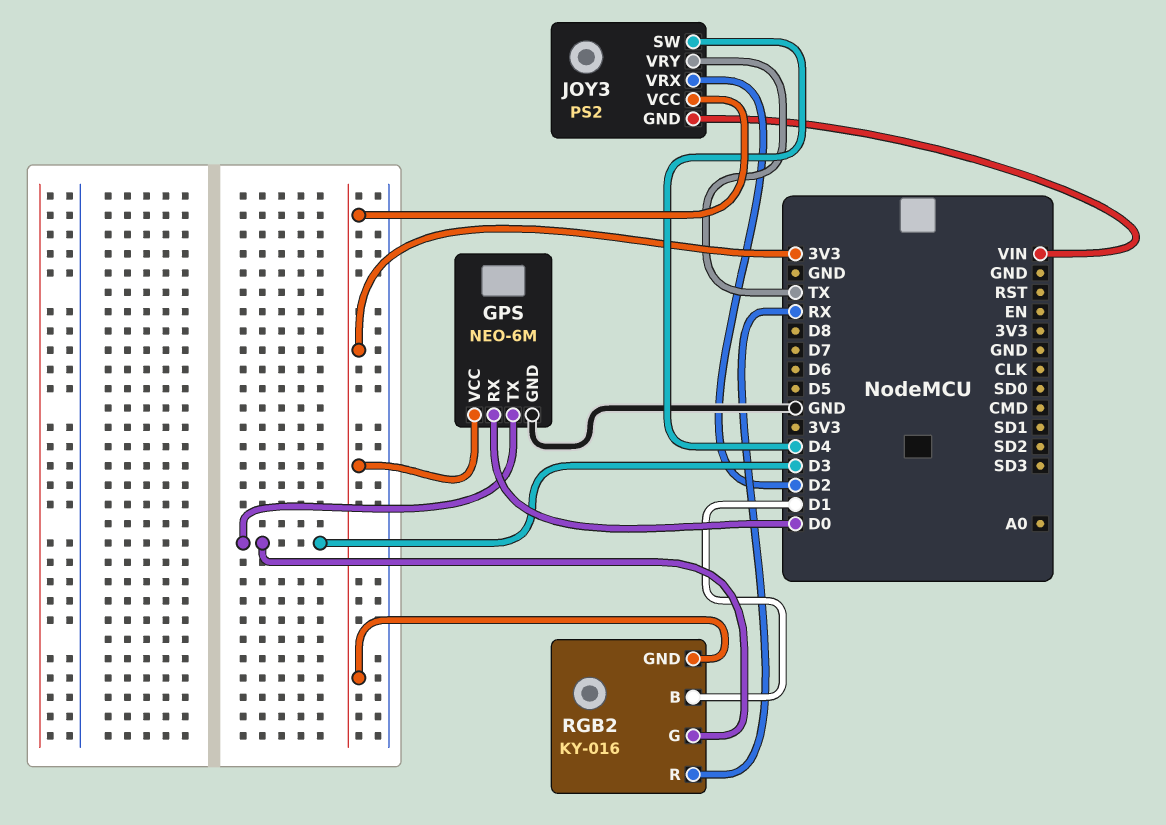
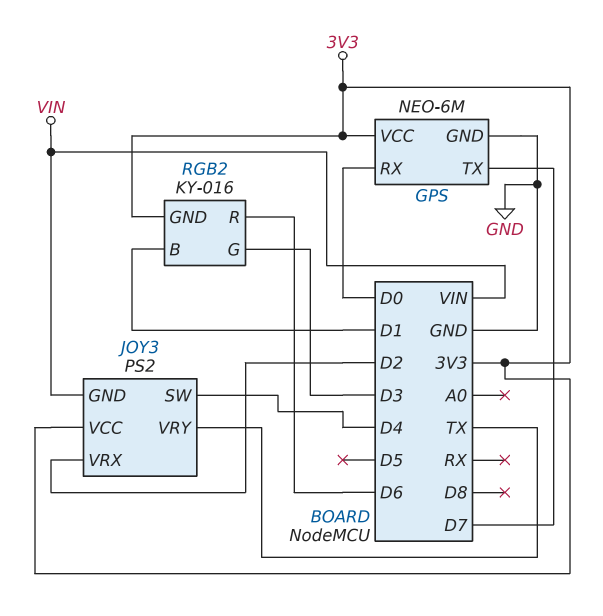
GPS pin TX: D3 -> D7
RGB2 pin R: RX -> D6

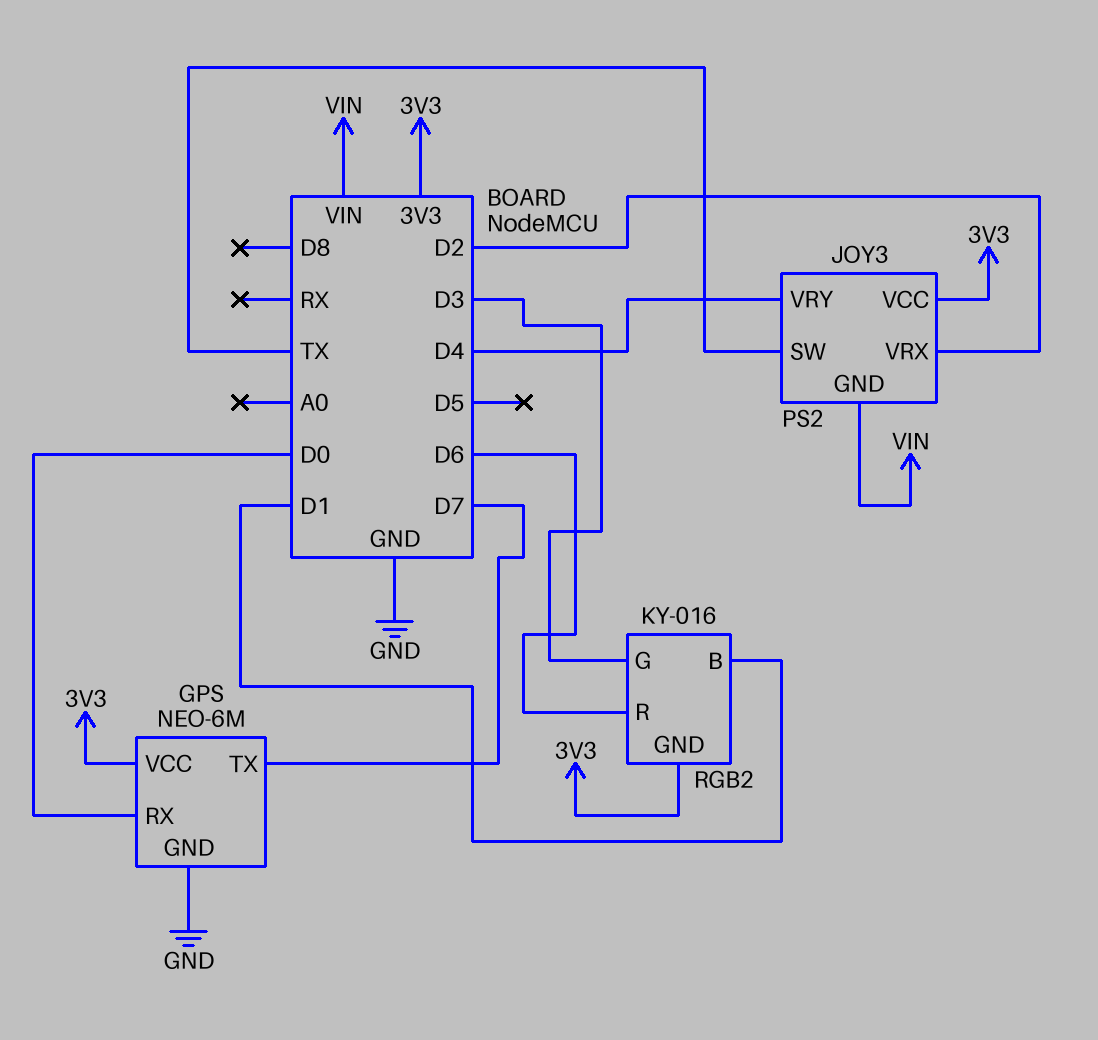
JOY3 pin SW: D4 -> TX
JOY3 pin VRY: TX -> D4

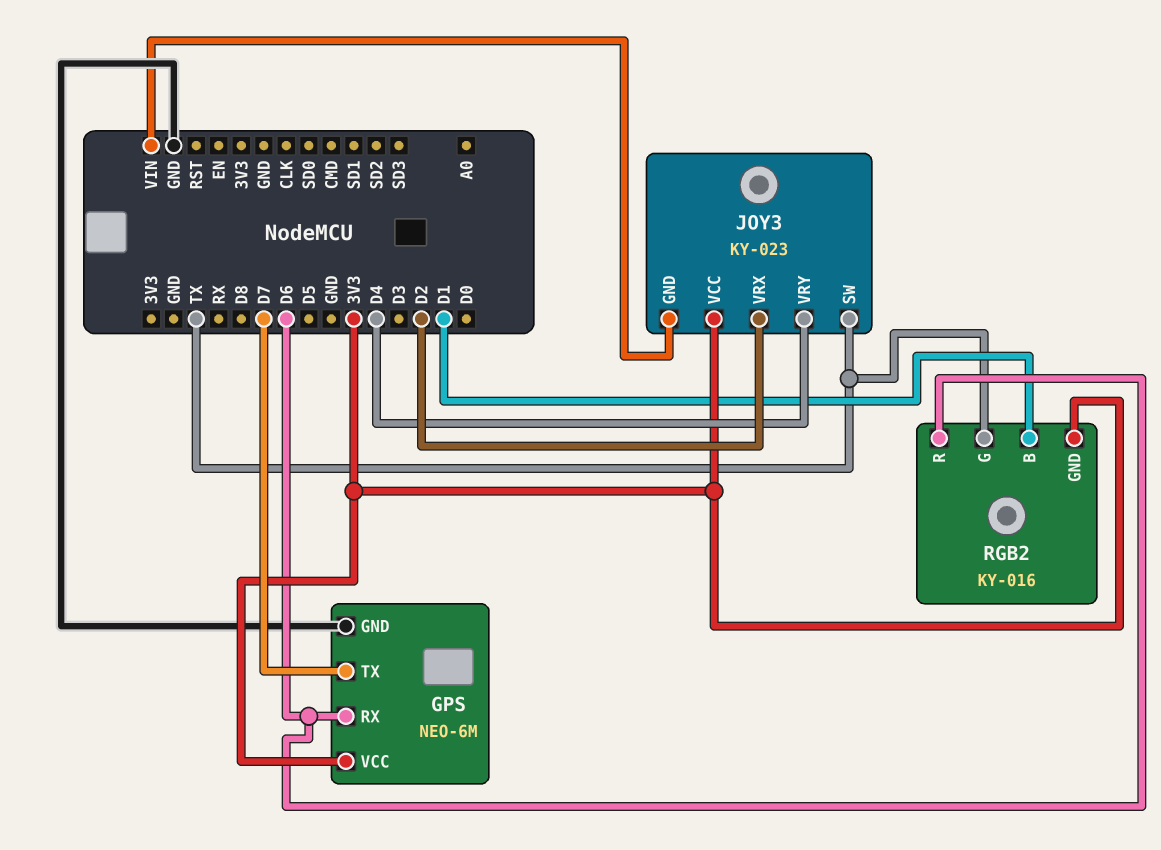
GPS pin RX: D0 -> D6
JOY3: PS2 -> KY-023
RGB2 pin G: D3 -> TX

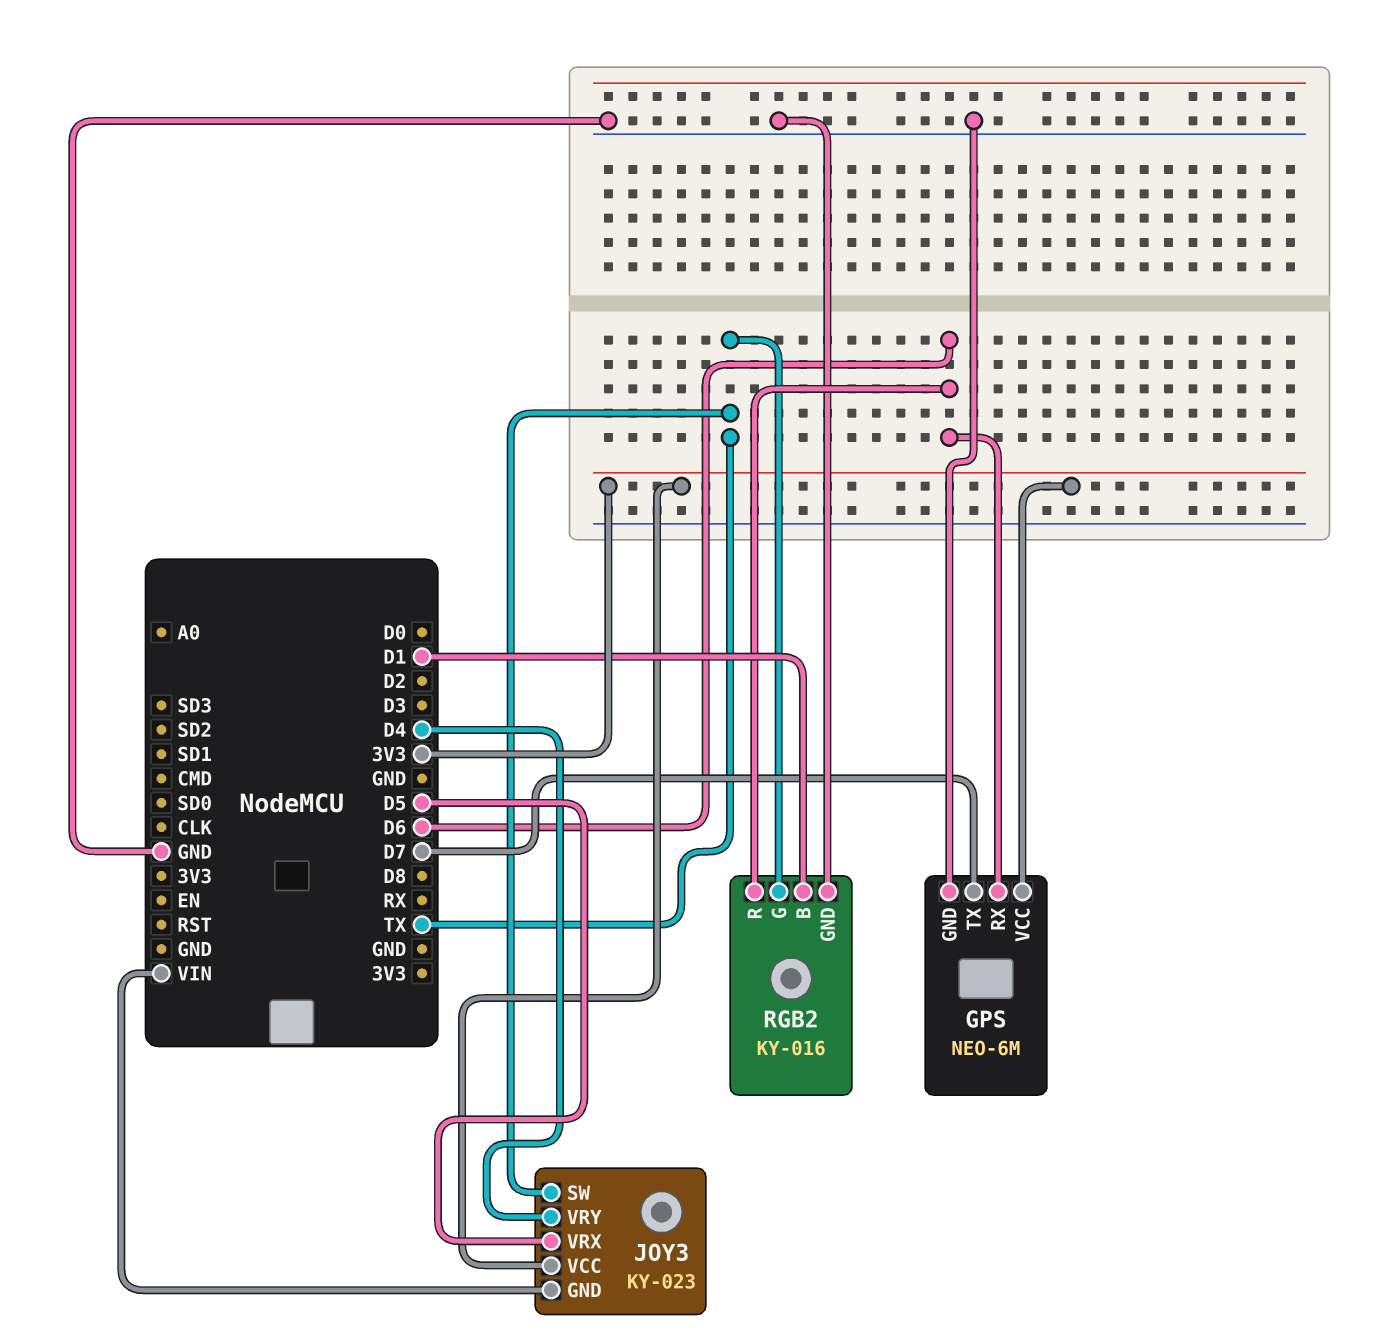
JOY3 pin VRX: D2 -> D5
RGB2 pin GND: 3V3 -> GND

